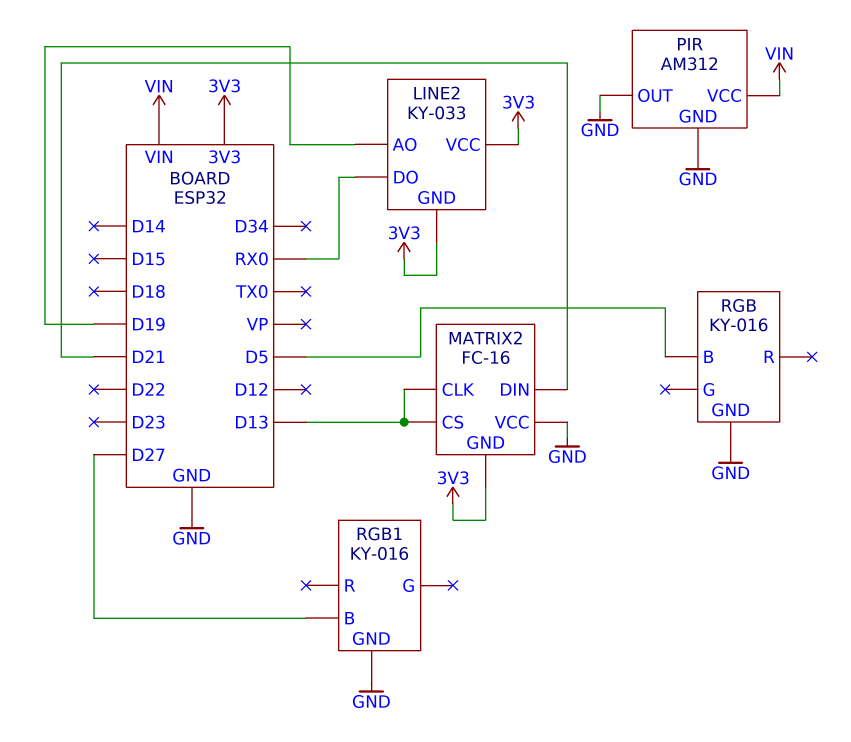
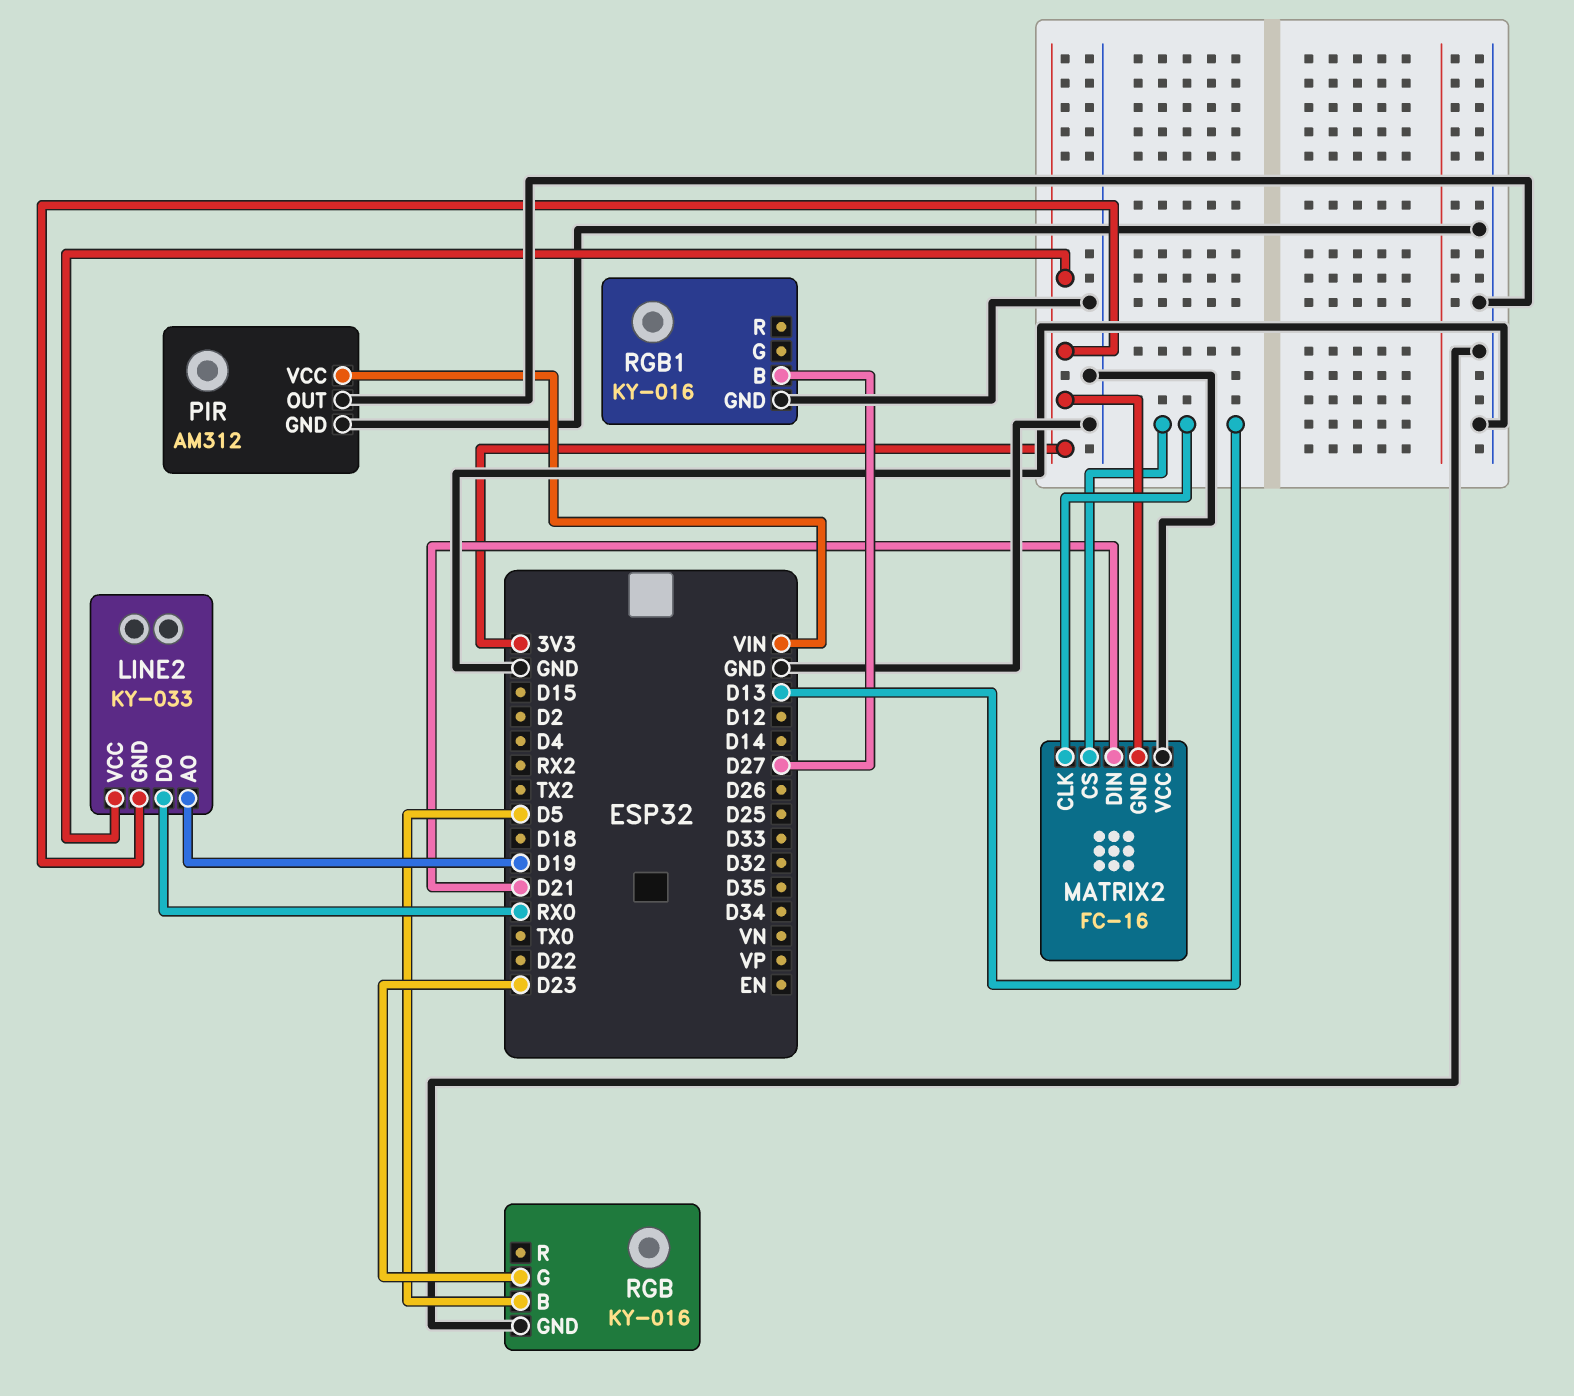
RGB pin G: none -> D23

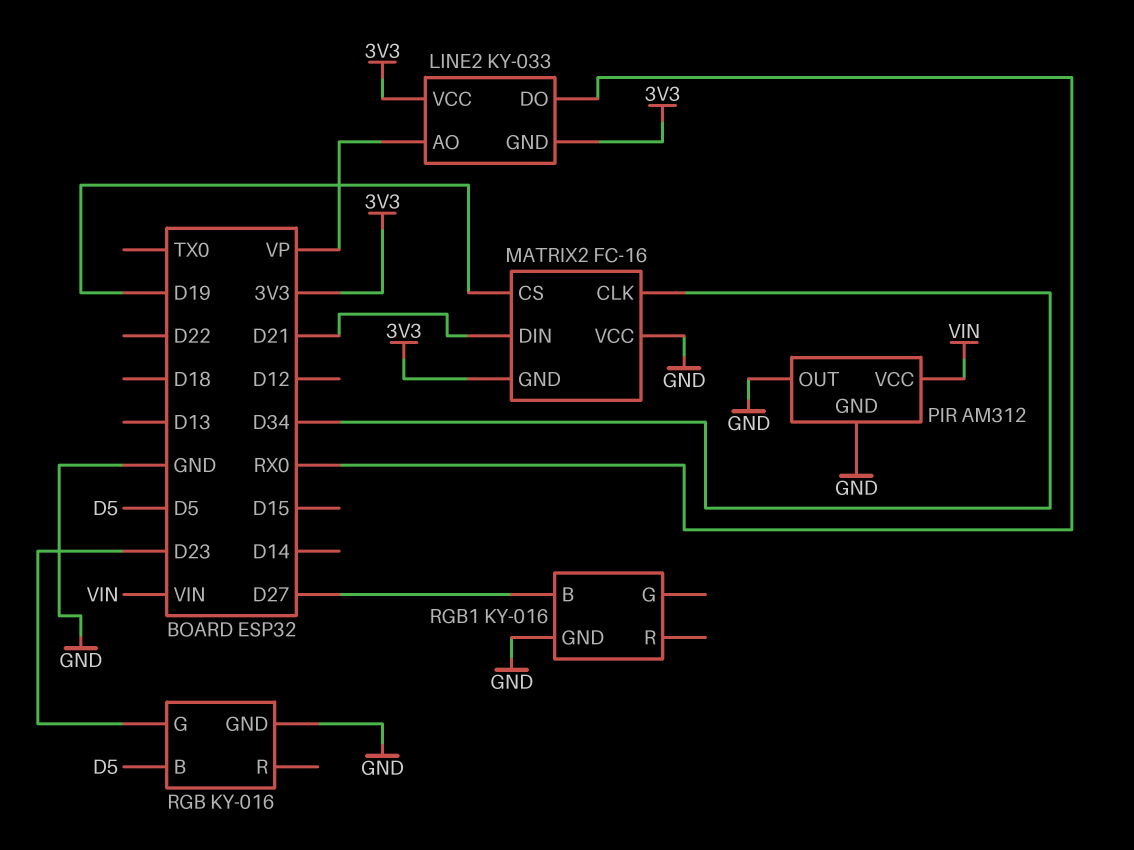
LINE2 pin AO: D19 -> VP
MATRIX2 pin CLK: D13 -> D34
MATRIX2 pin CS: D13 -> D19

